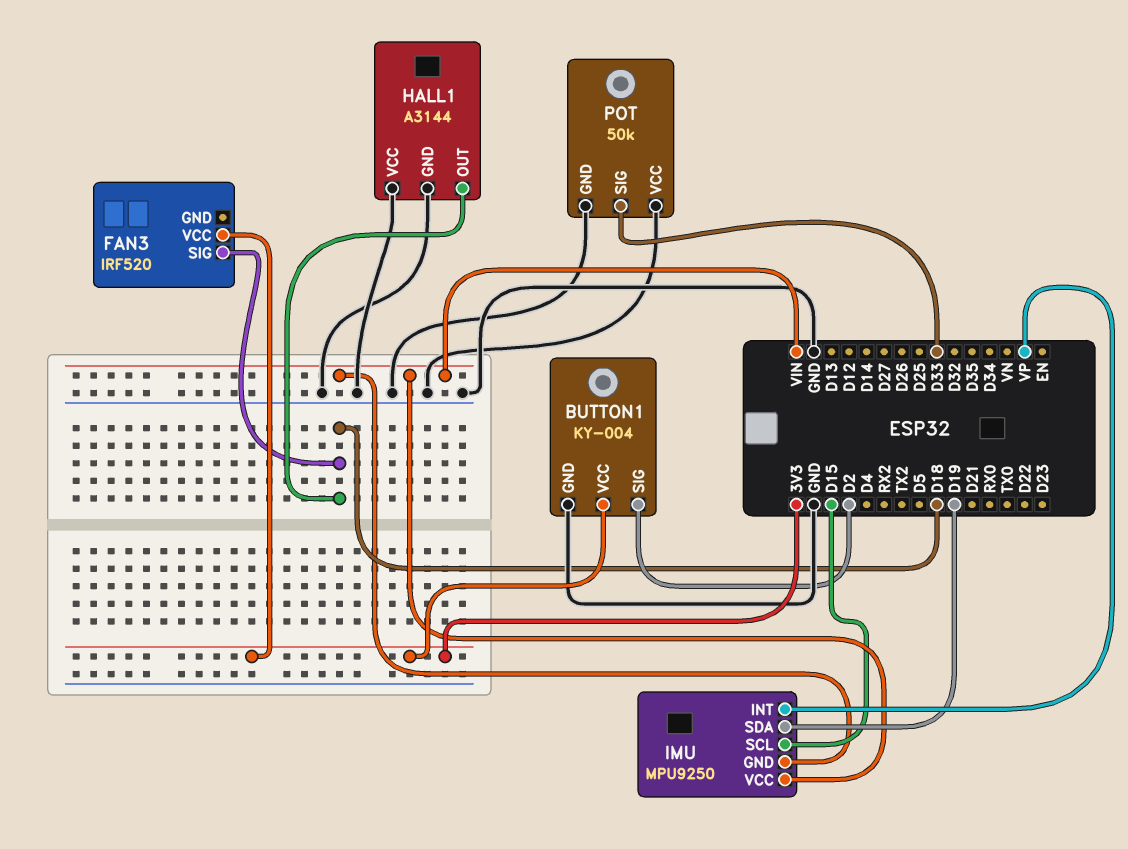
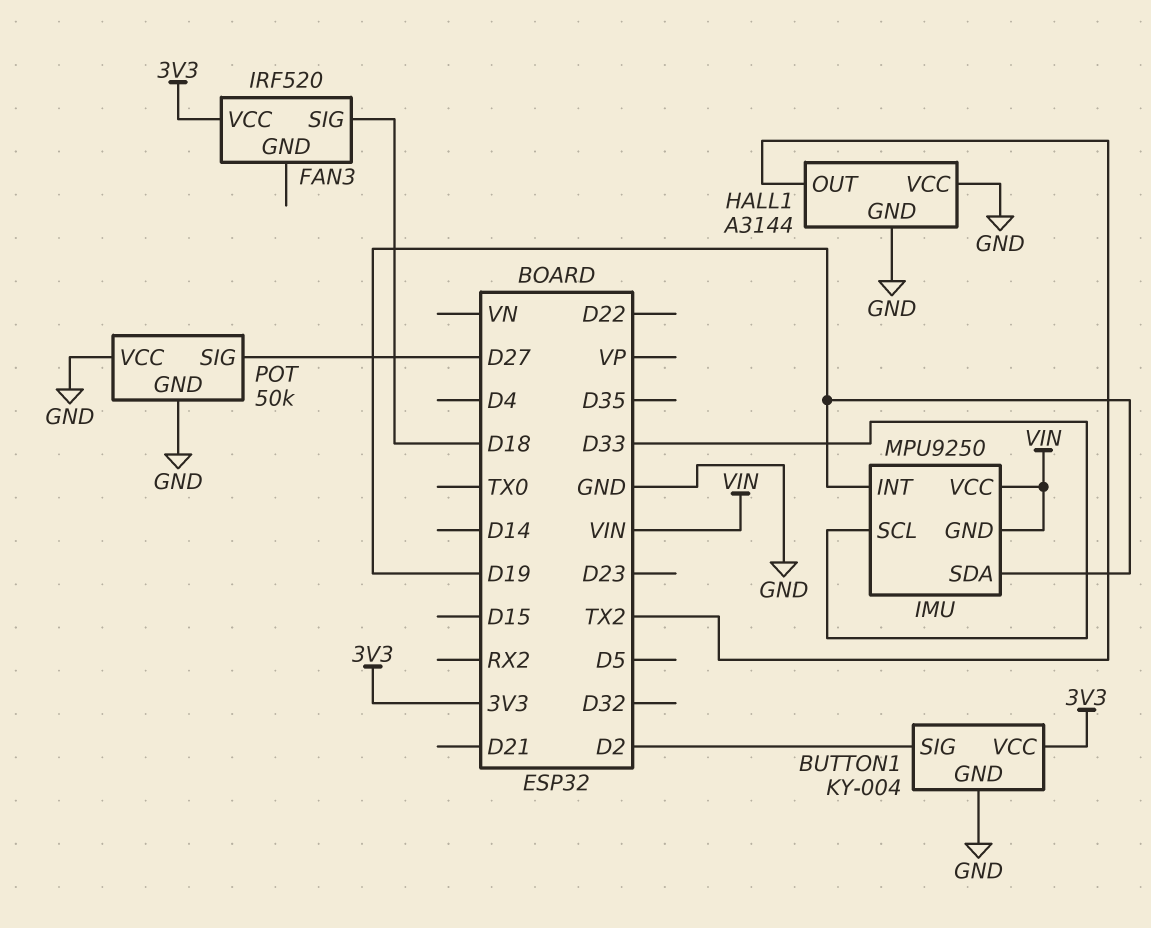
HALL1 pin OUT: D18 -> TX2
IMU pin INT: VP -> D19
IMU pin SCL: D15 -> D33
POT pin SIG: D33 -> D27

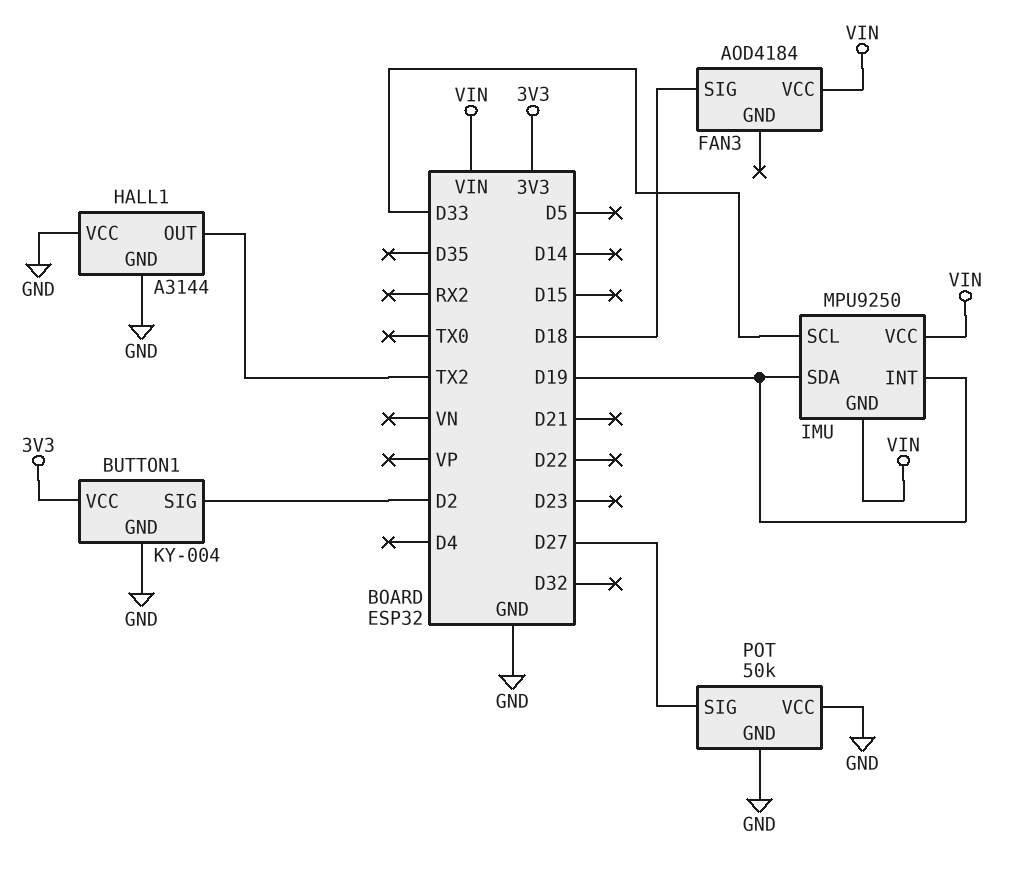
FAN3: IRF520 -> AOD4184
FAN3 pin VCC: 3V3 -> VIN

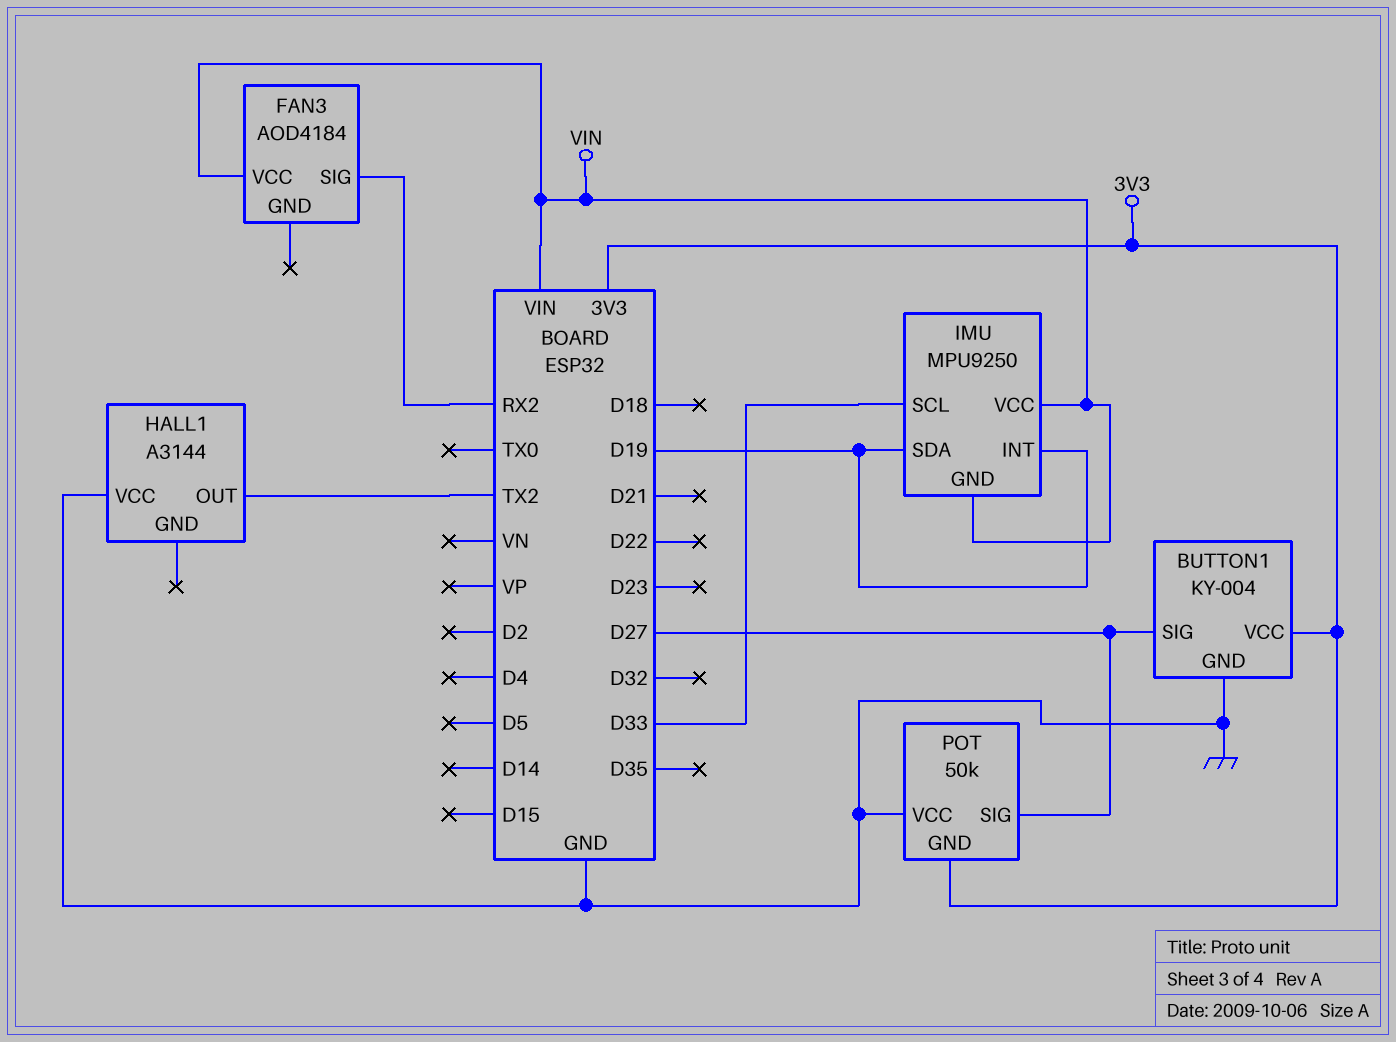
BUTTON1 pin SIG: D2 -> D27
FAN3 pin SIG: D18 -> RX2
HALL1 pin GND: GND -> none
POT pin GND: GND -> 3V3

